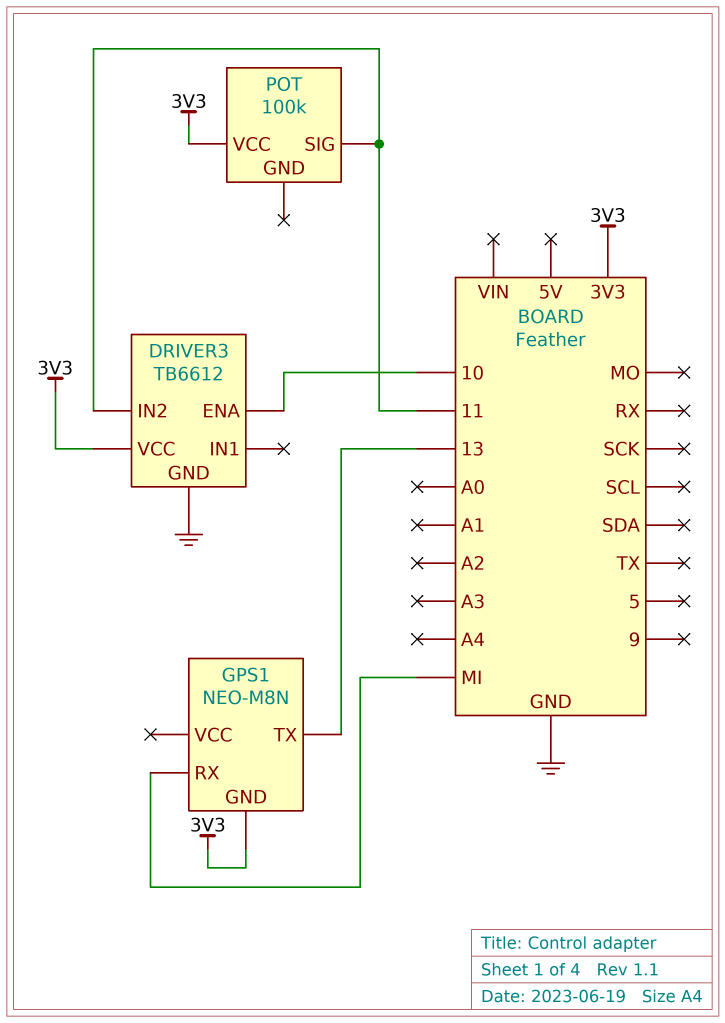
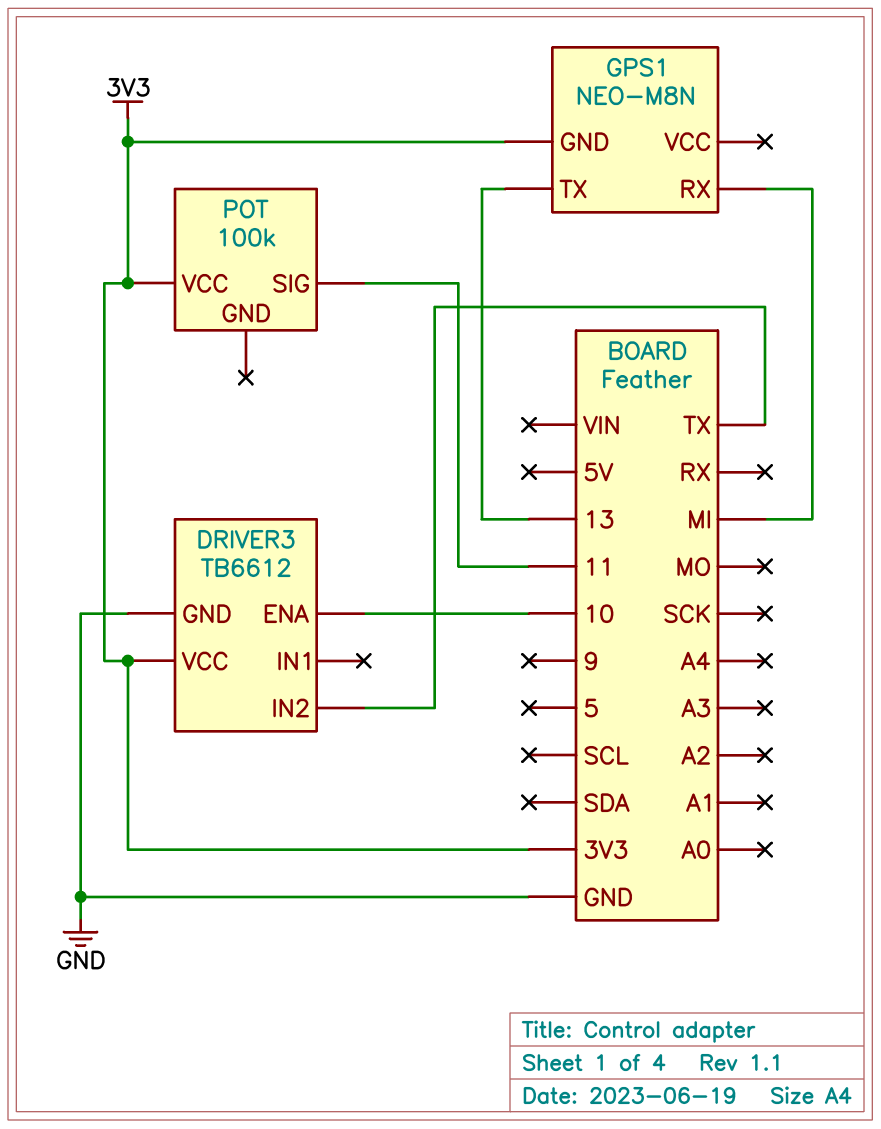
DRIVER3 pin IN2: 11 -> TX

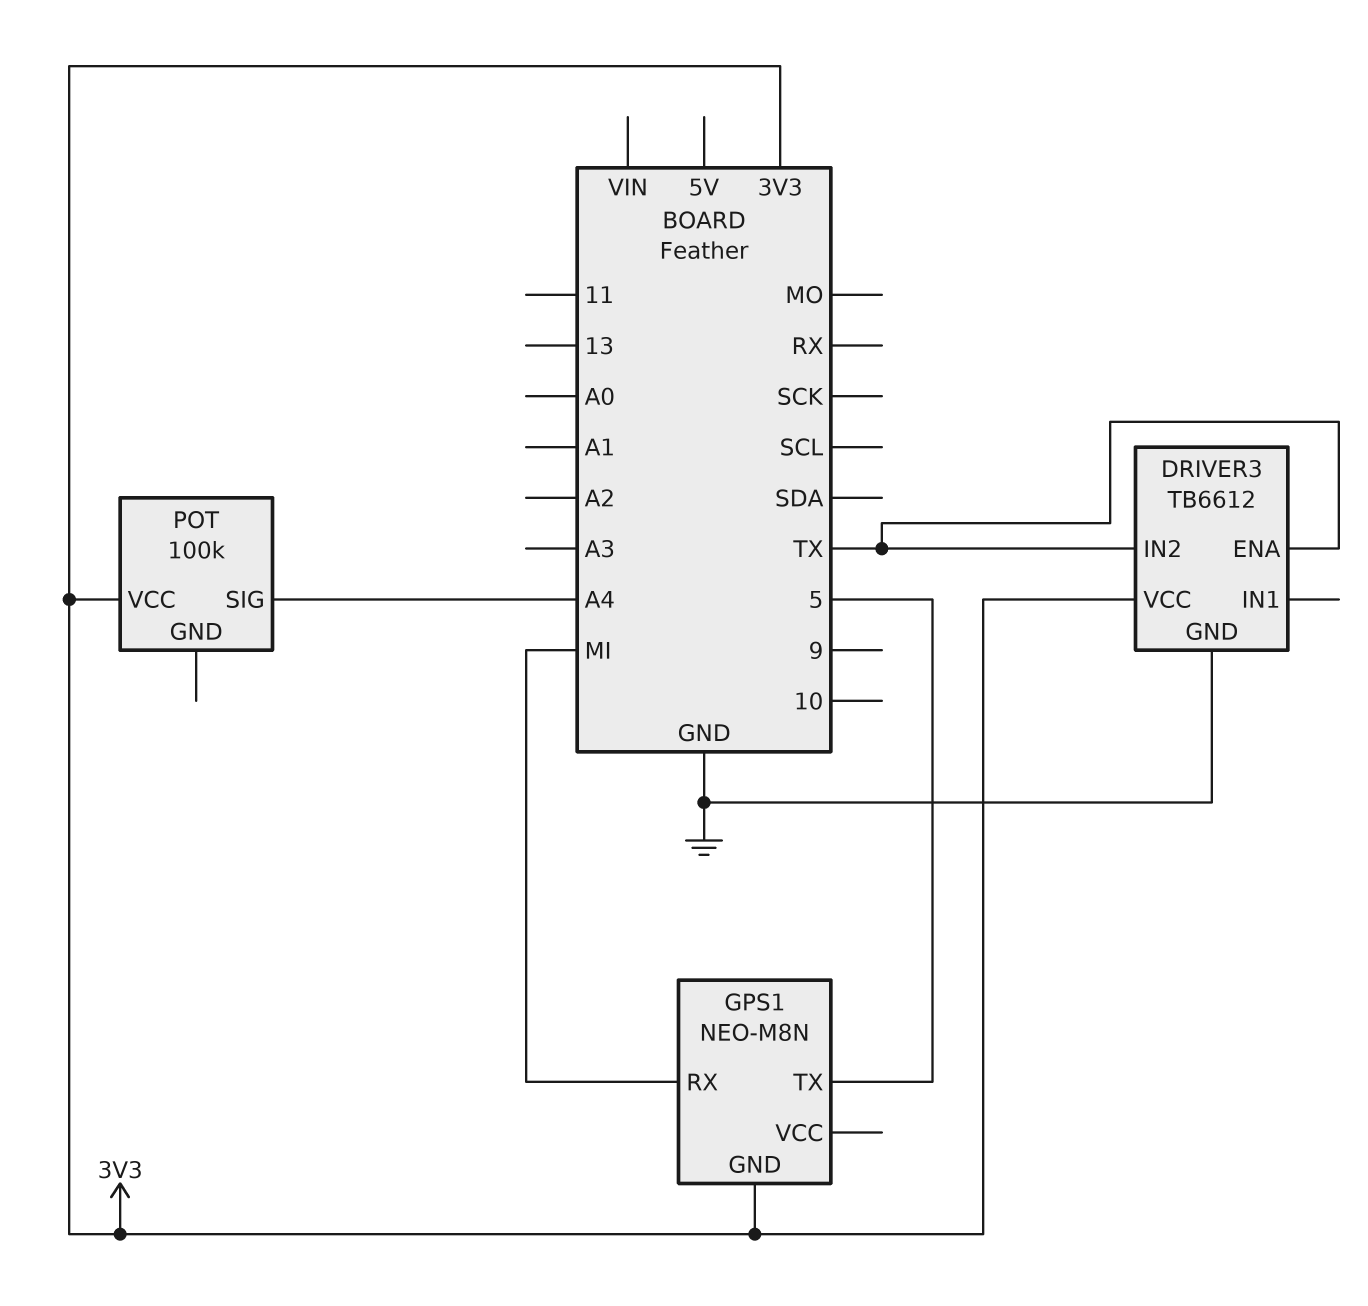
DRIVER3 pin ENA: 10 -> TX
GPS1 pin TX: 13 -> 5
POT pin SIG: 11 -> A4

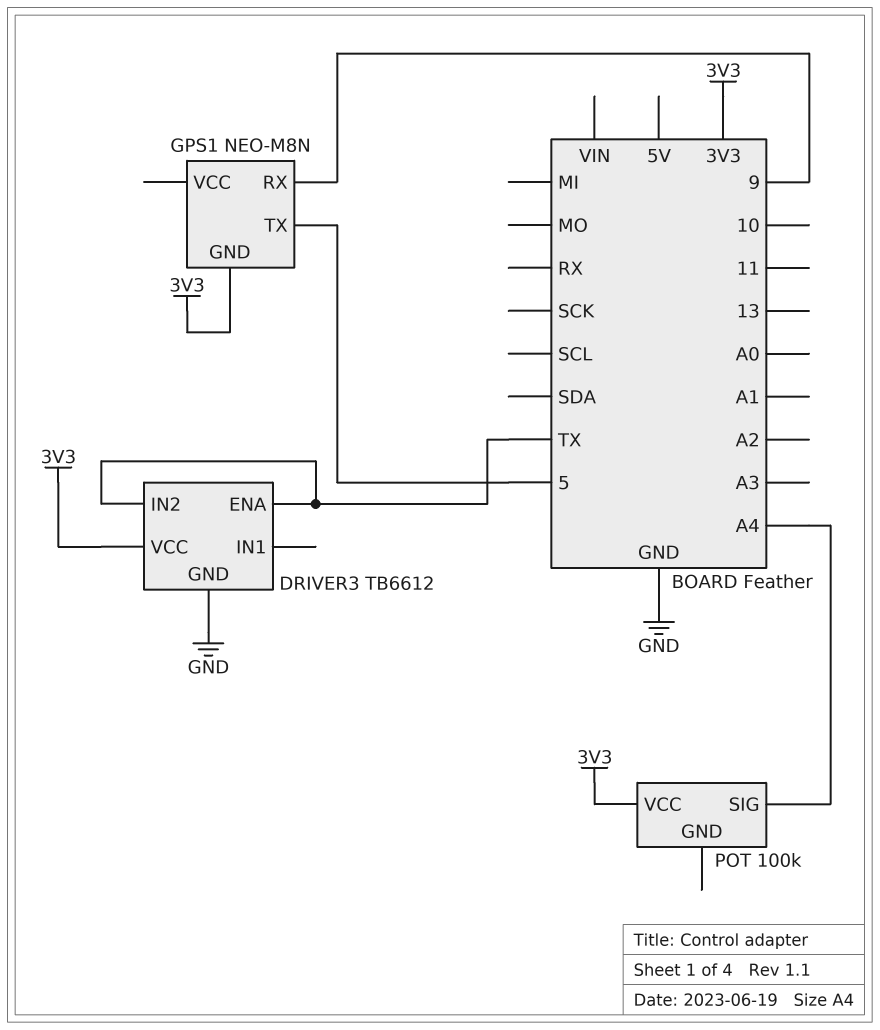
GPS1 pin RX: MI -> 9

